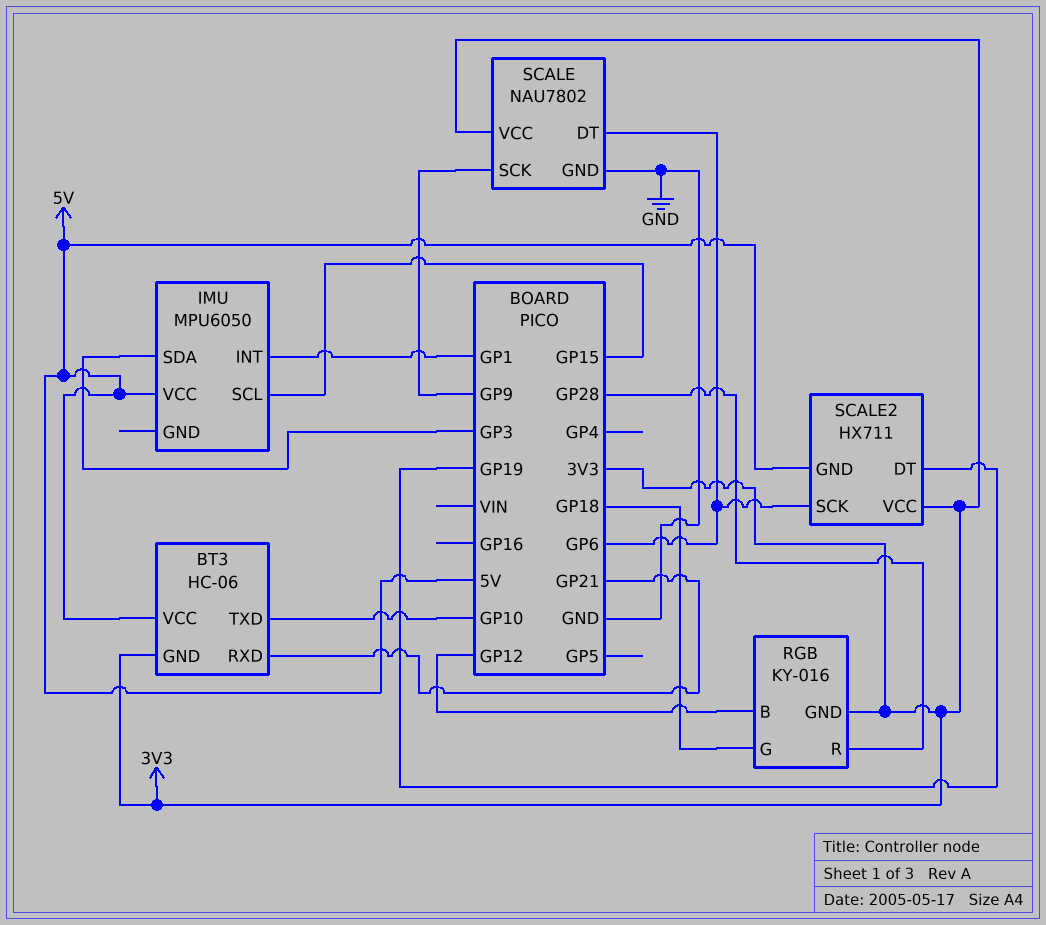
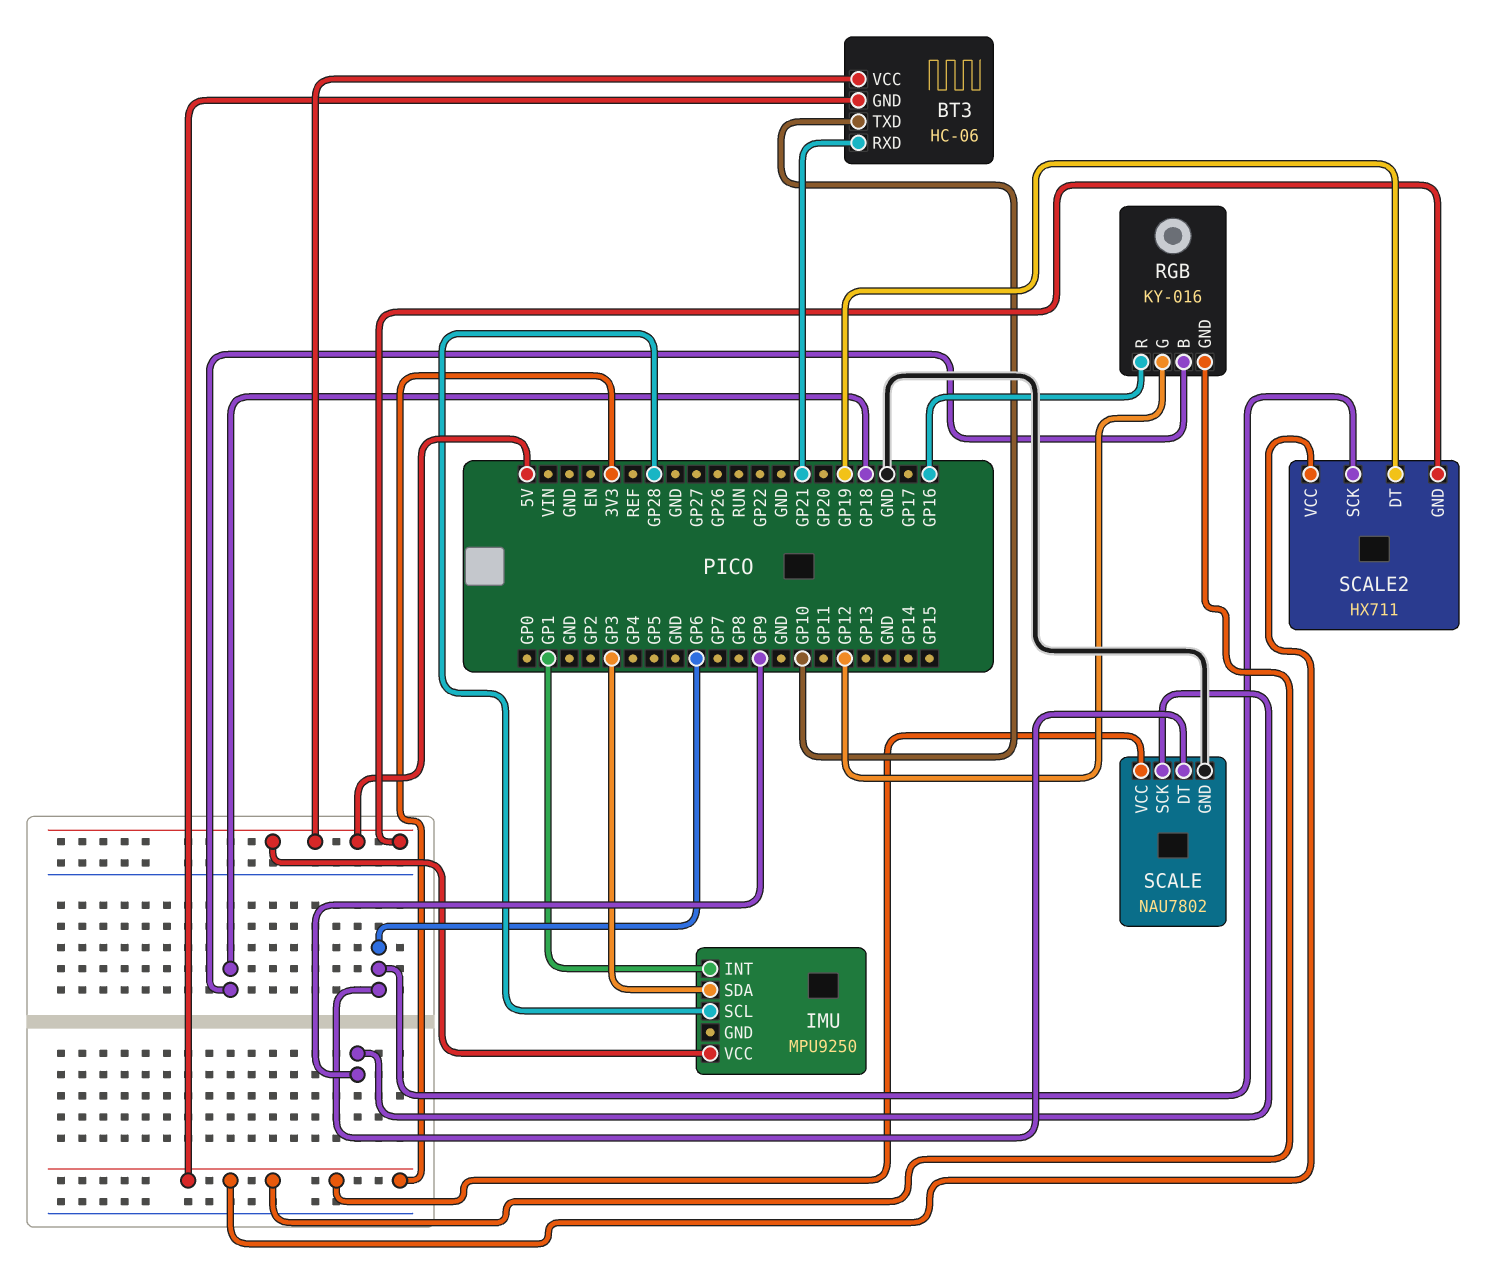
IMU: MPU6050 -> MPU9250
IMU pin SCL: GP15 -> GP28
RGB pin B: GP12 -> GP18
RGB pin G: GP18 -> GP12
RGB pin R: GP28 -> GP16

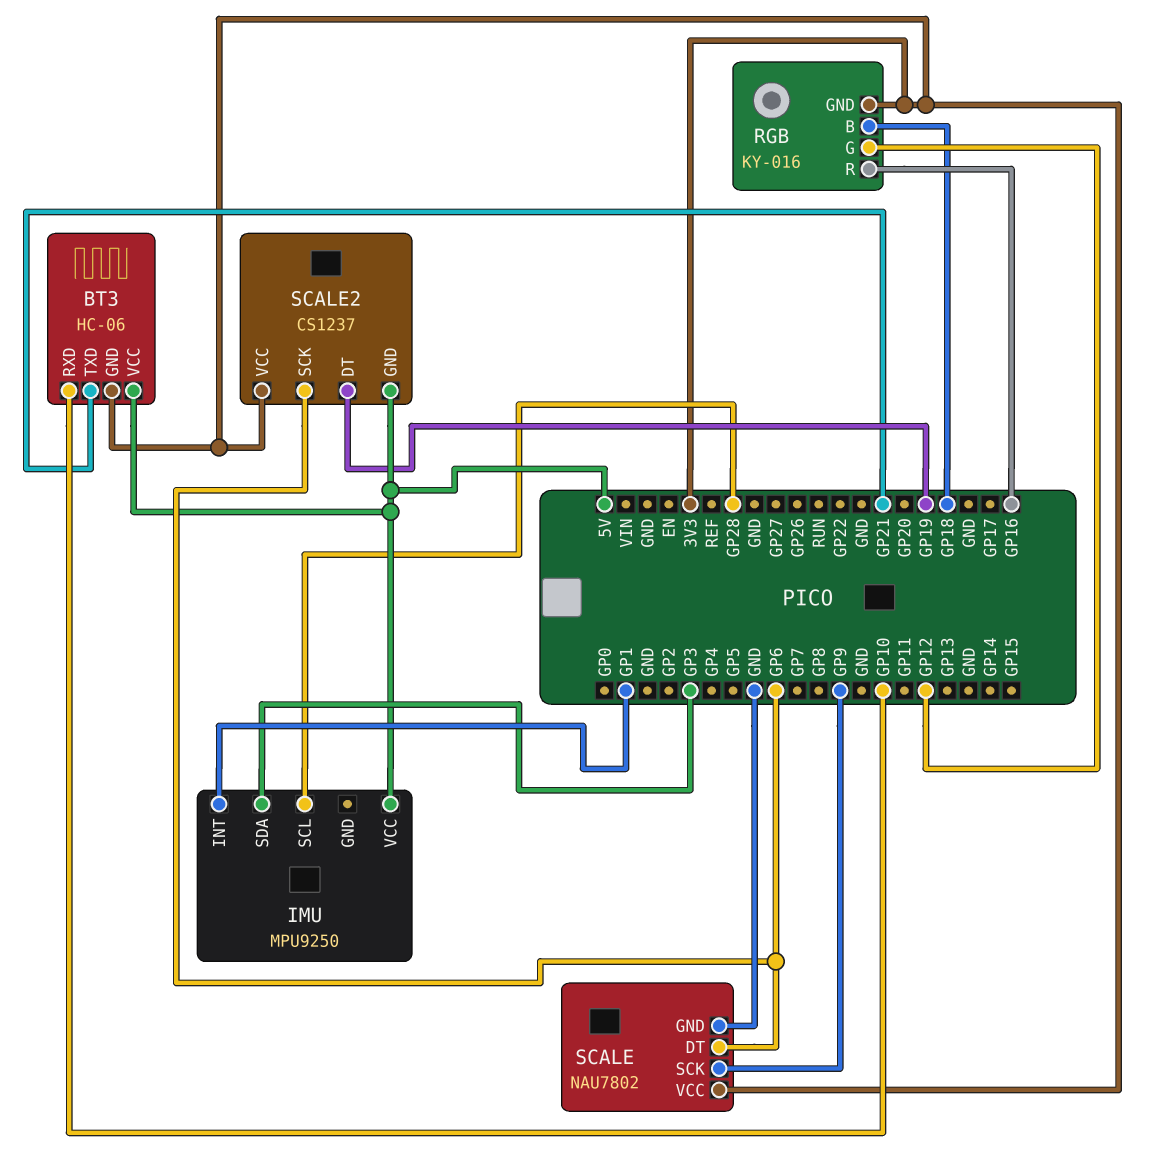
BT3 pin RXD: GP21 -> GP10
BT3 pin TXD: GP10 -> GP21
SCALE2: HX711 -> CS1237

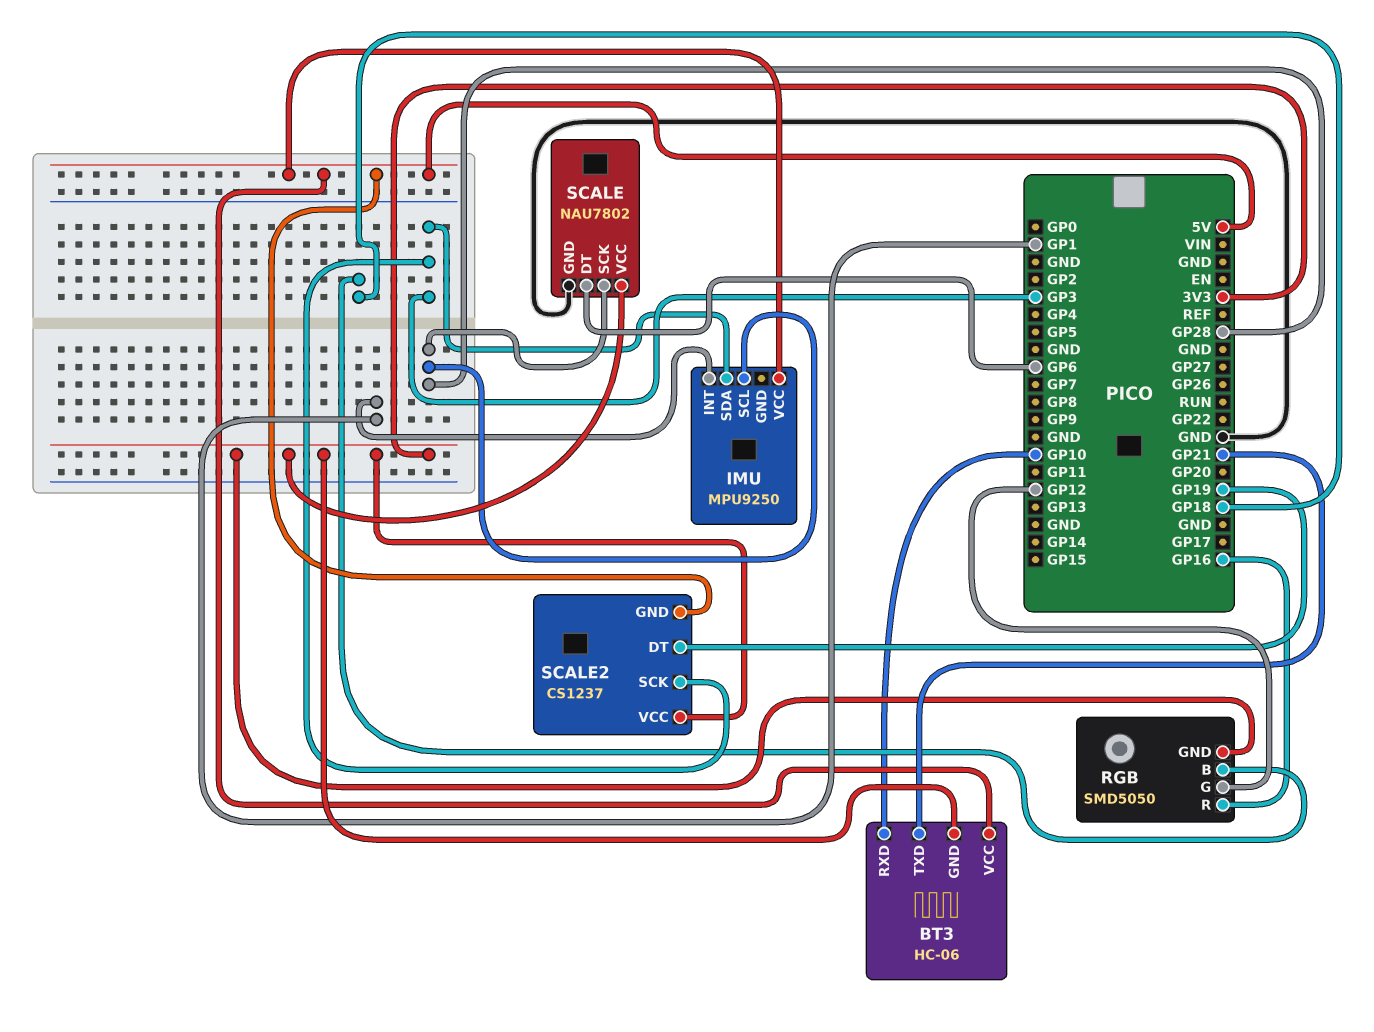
RGB: KY-016 -> SMD5050
SCALE pin SCK: GP9 -> GP28
SCALE2 pin SCK: GP6 -> GP3

